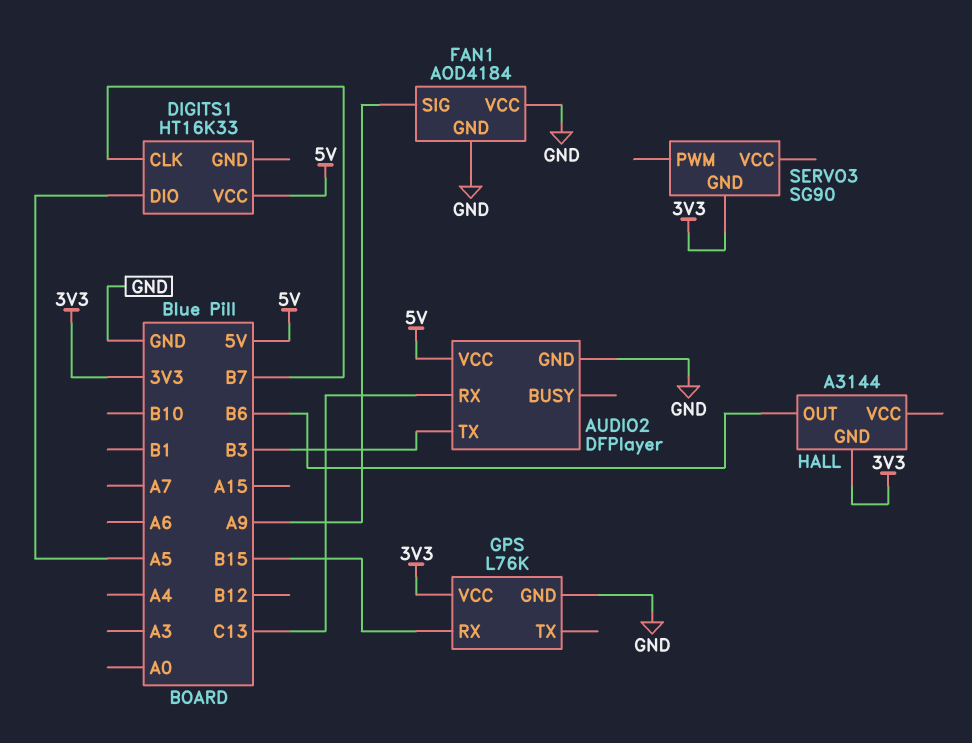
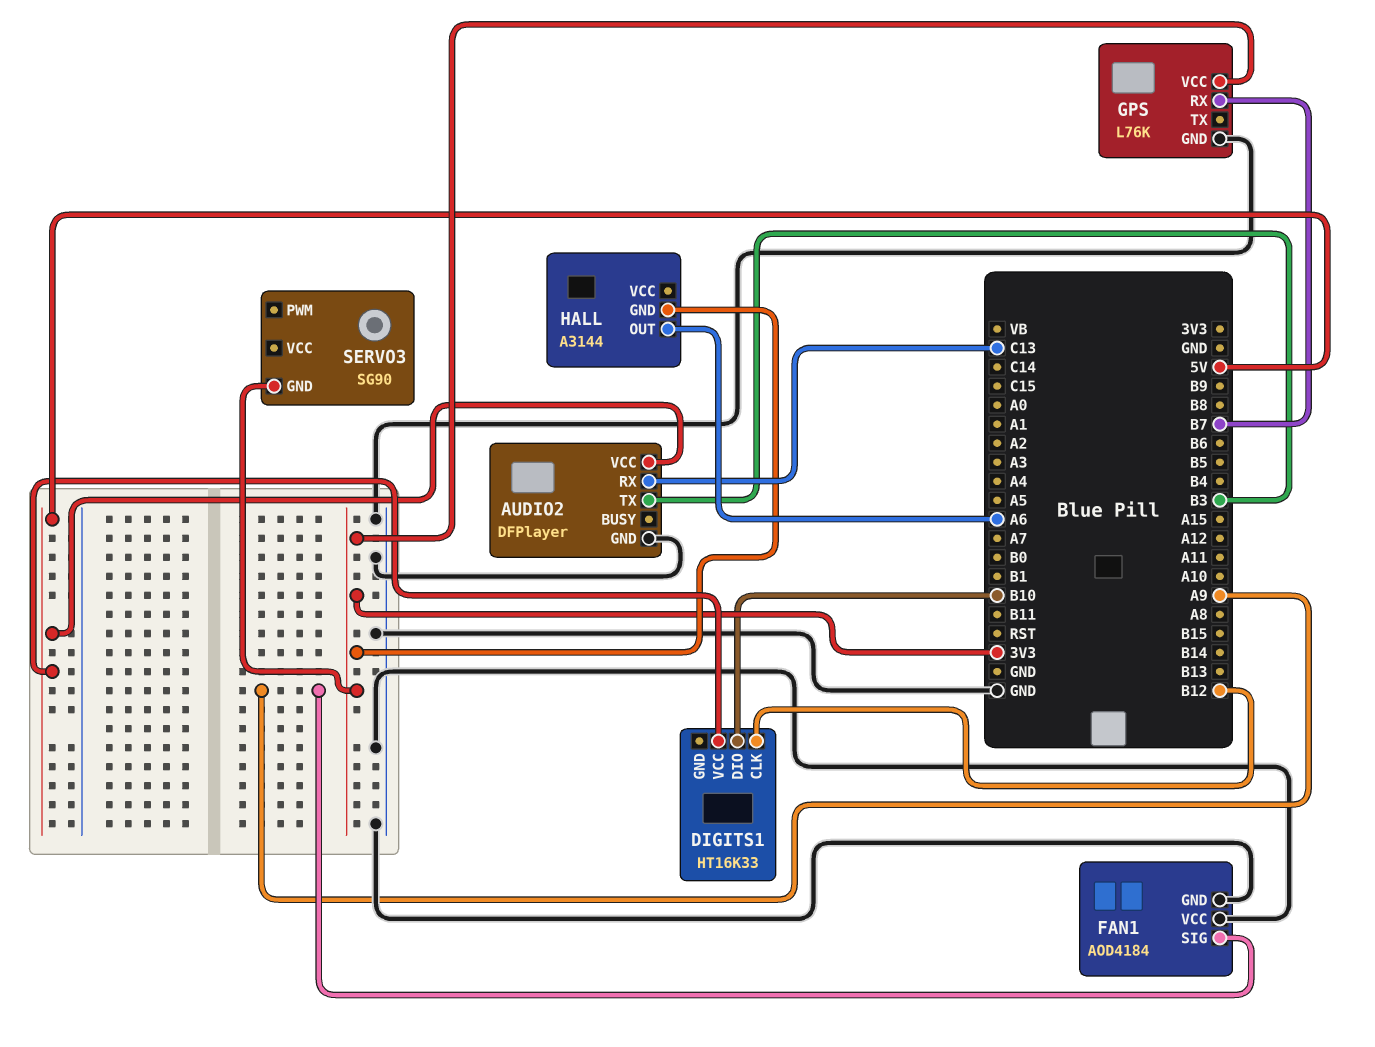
DIGITS1 pin CLK: B7 -> B12
DIGITS1 pin DIO: A5 -> B10
GPS pin RX: B15 -> B7
HALL pin OUT: B6 -> A6

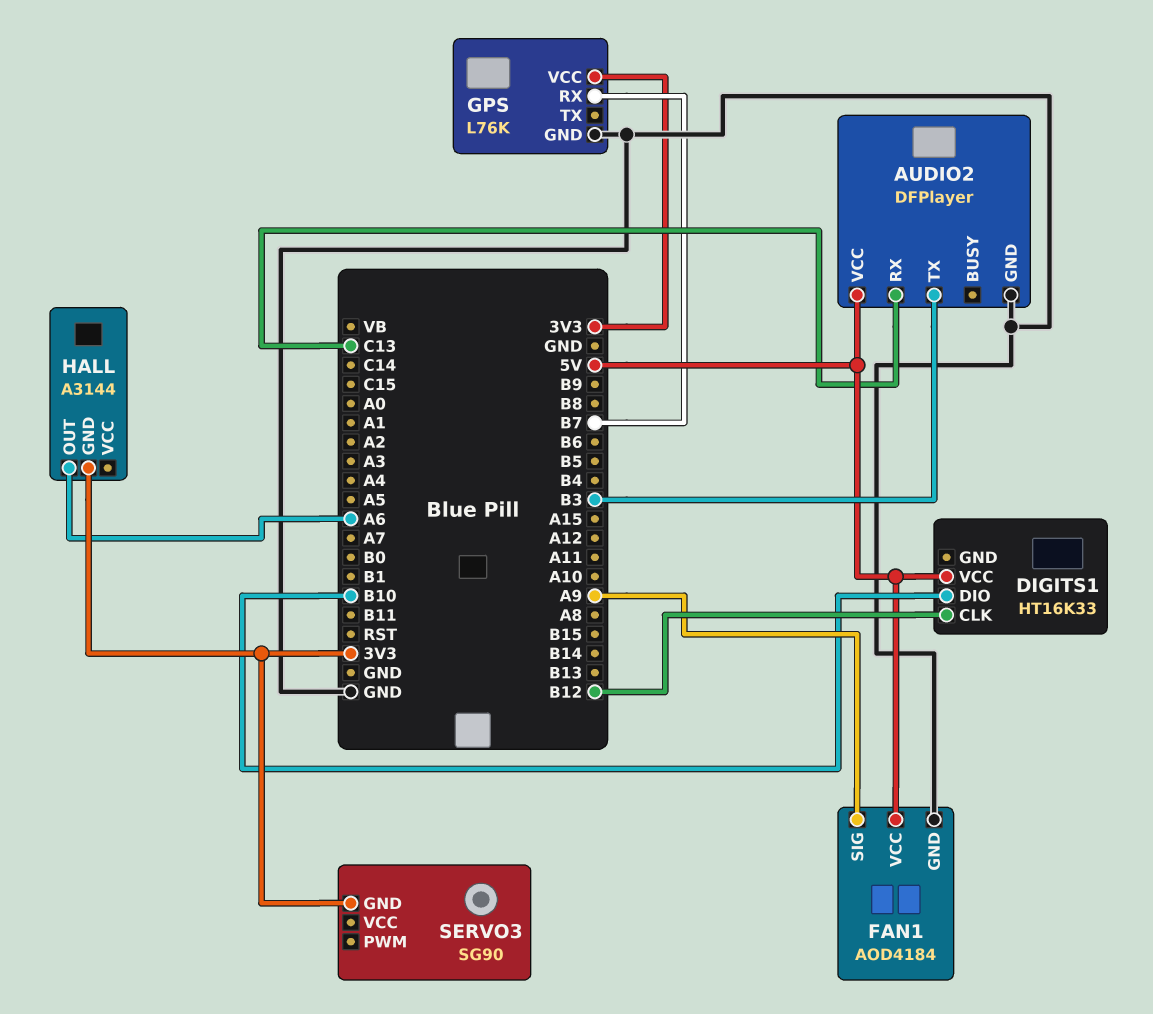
FAN1 pin VCC: GND -> 5V

